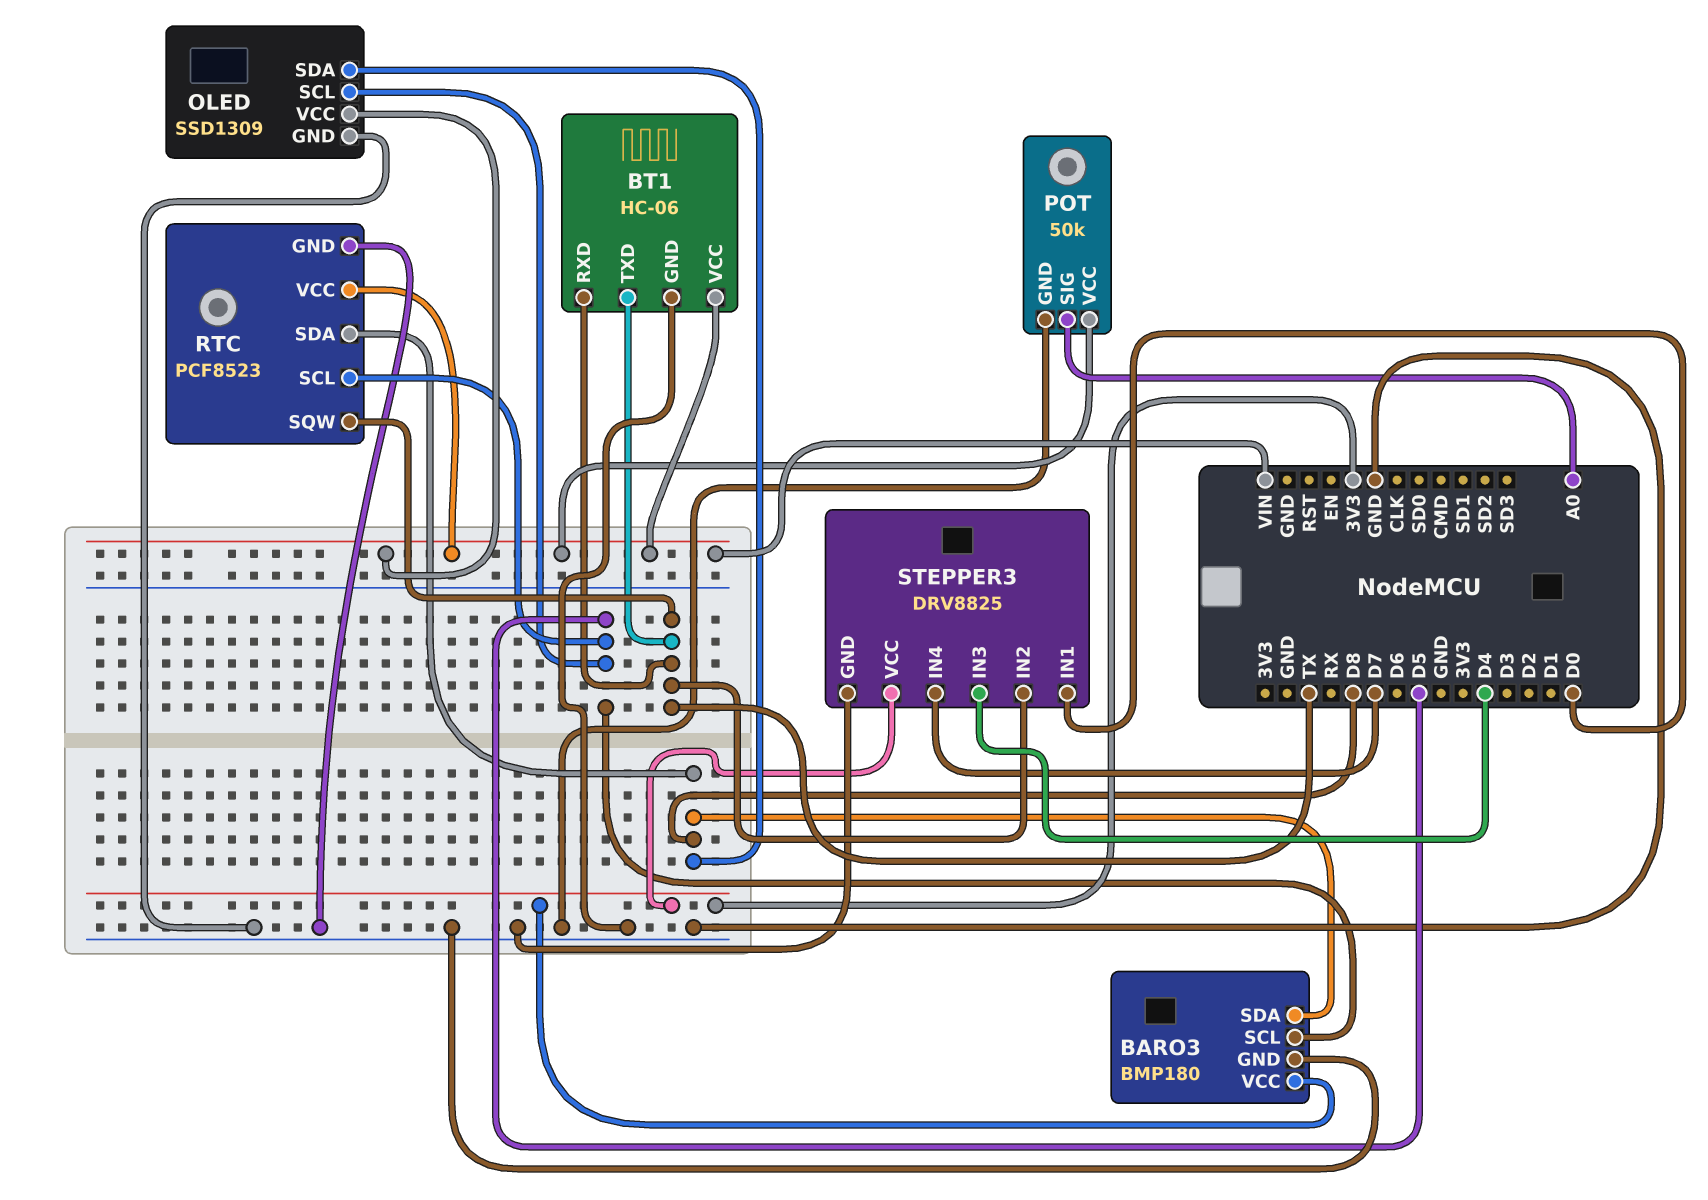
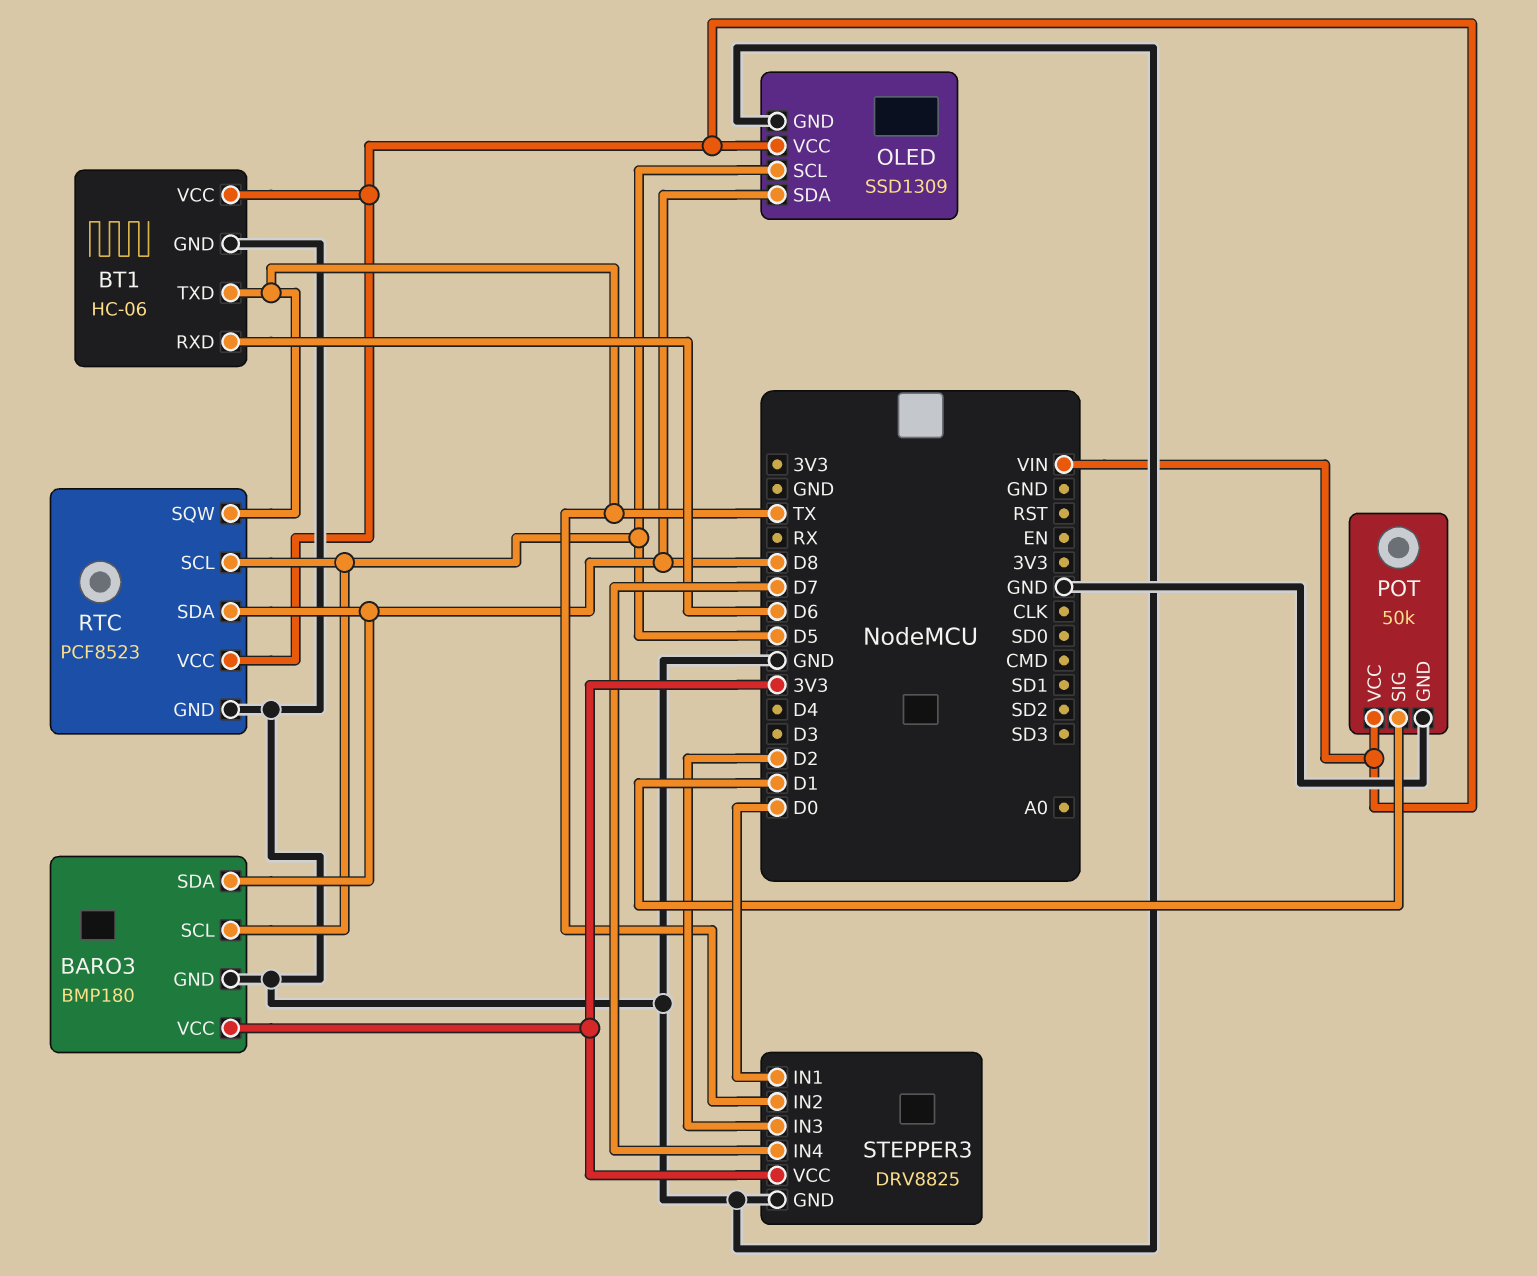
BT1 pin RXD: TX -> D6
POT pin SIG: A0 -> D1
STEPPER3 pin IN3: D4 -> D2

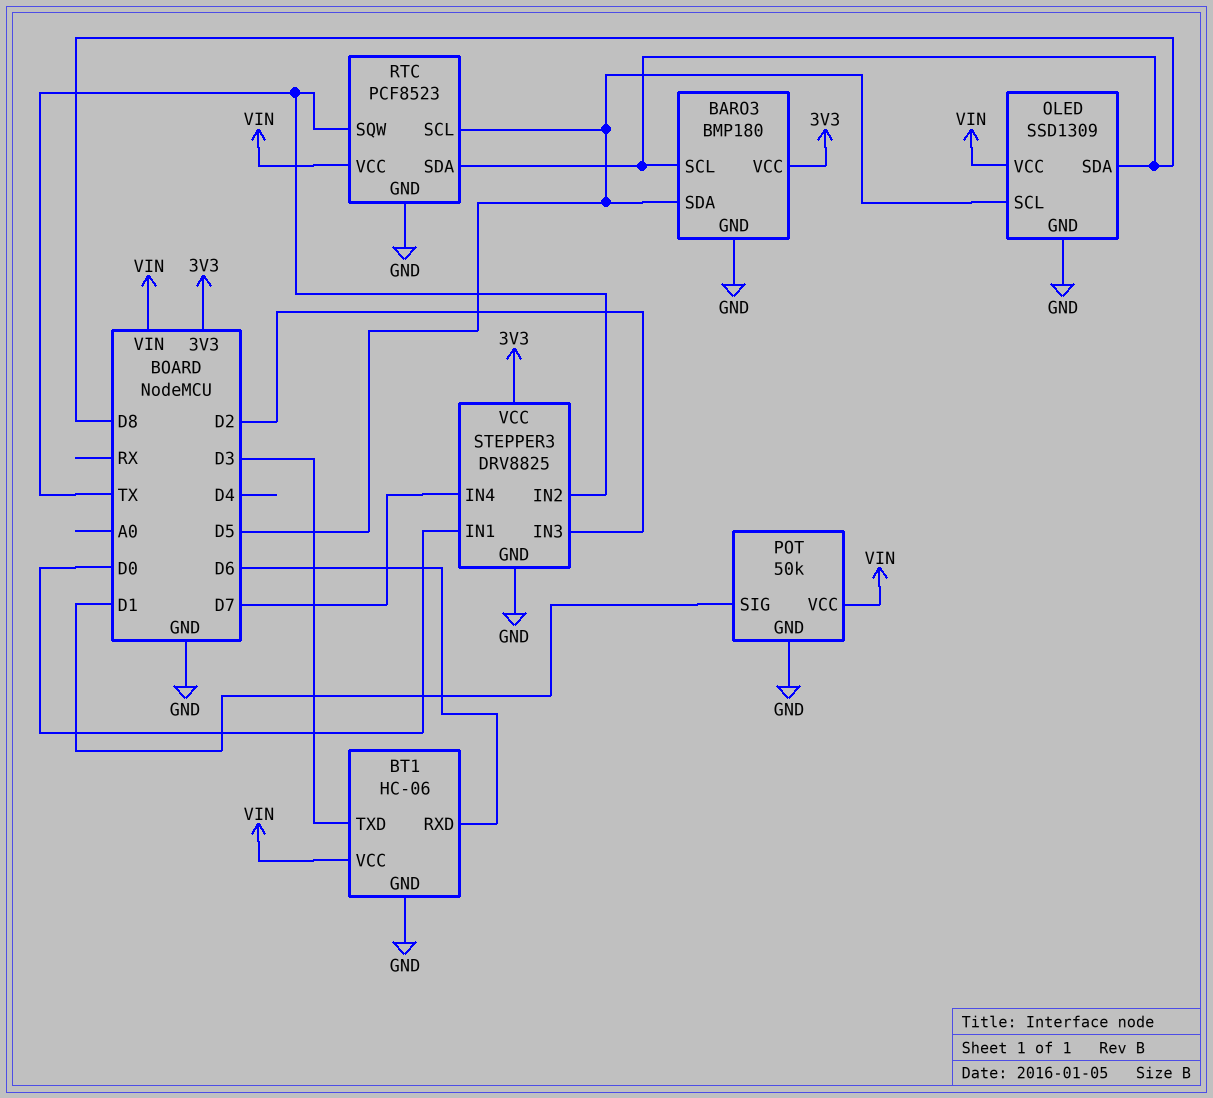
BARO3 pin SCL: D5 -> D8
BARO3 pin SDA: D8 -> D5
BT1 pin TXD: TX -> D3

